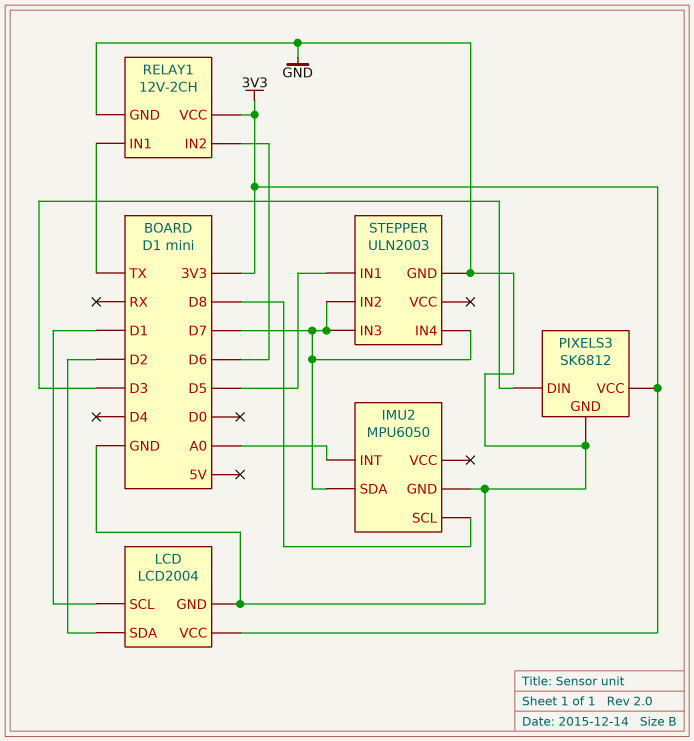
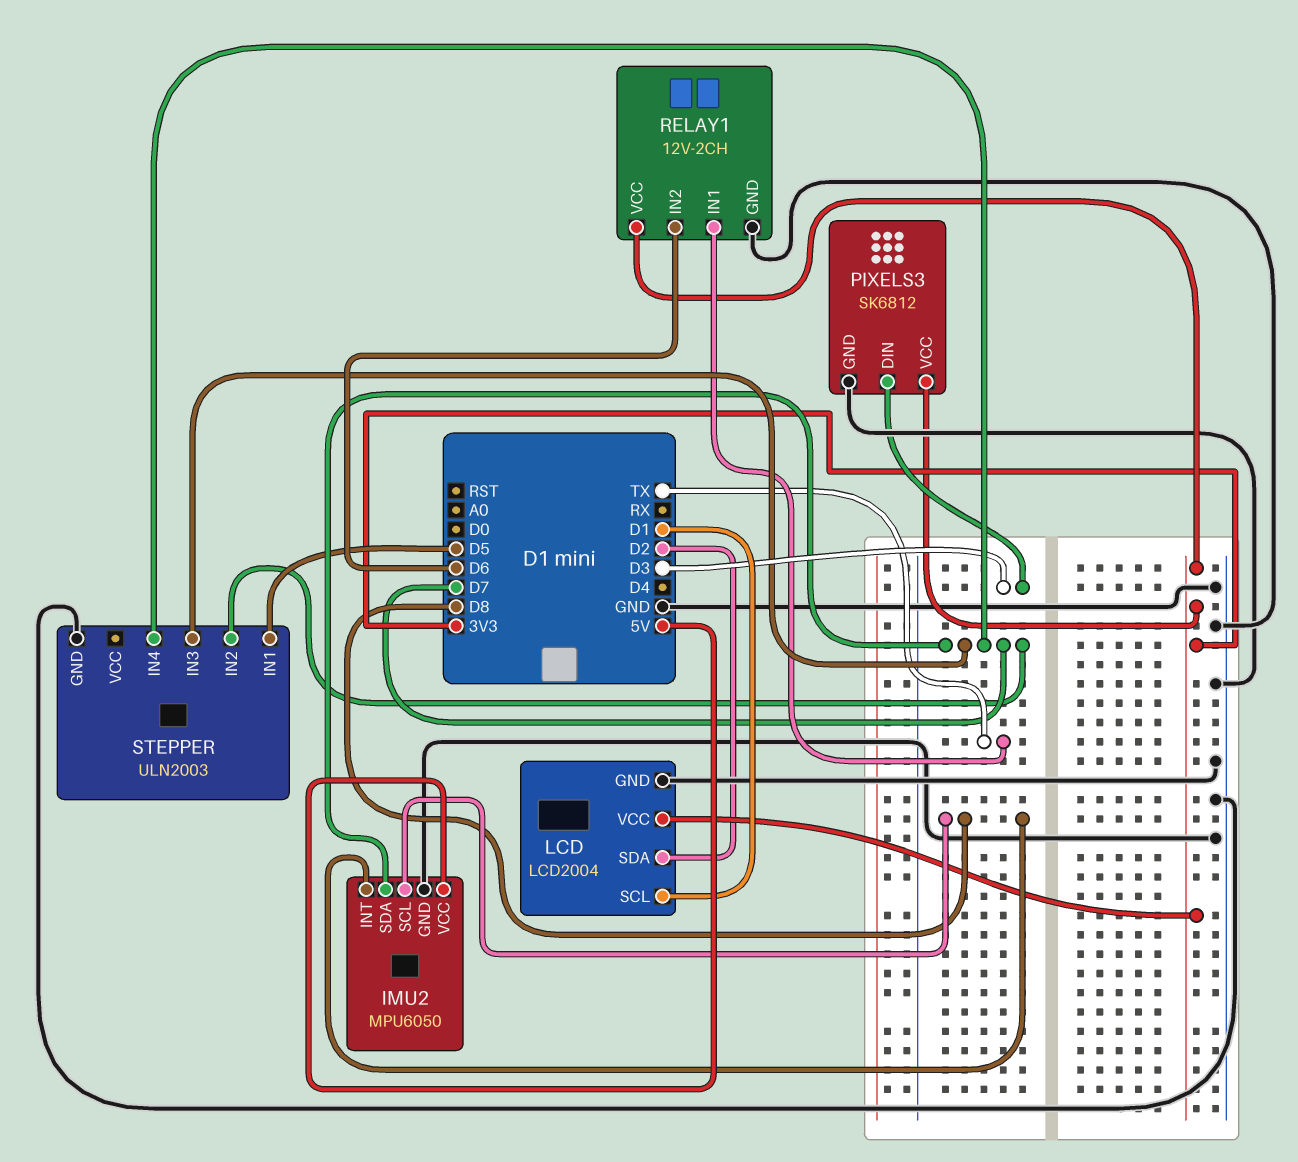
IMU2 pin INT: A0 -> D8
IMU2 pin VCC: none -> 5V

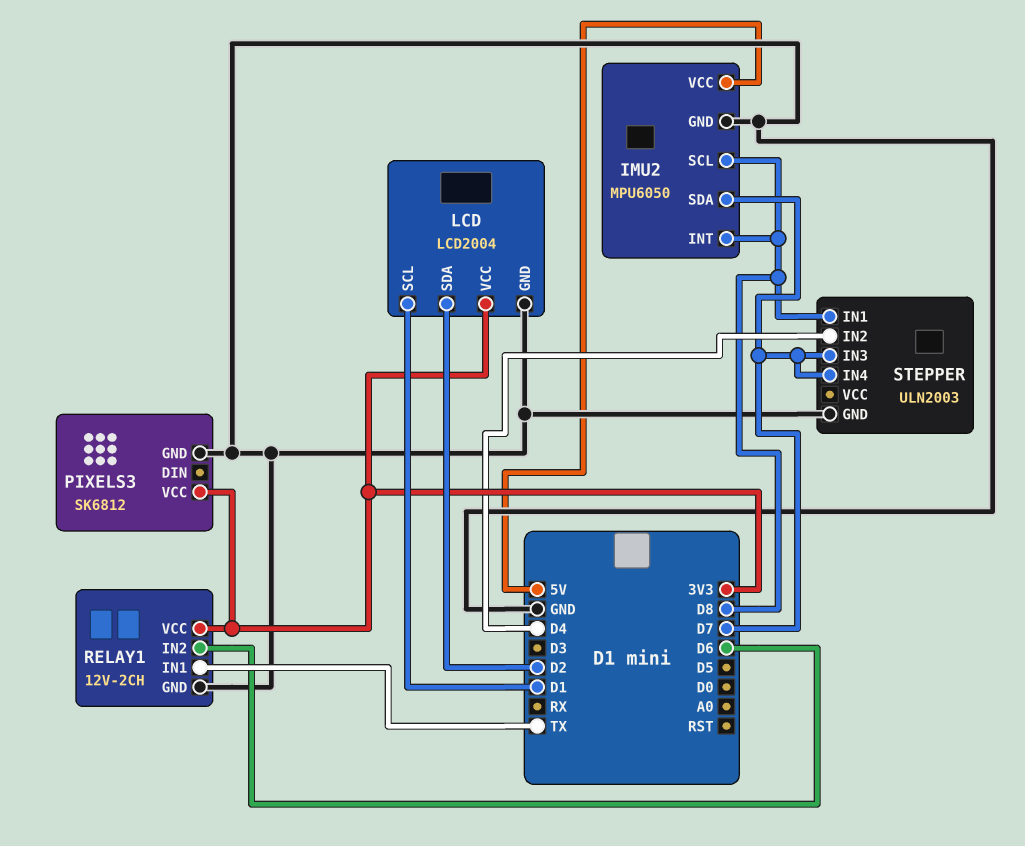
PIXELS3 pin DIN: D3 -> none
STEPPER pin IN1: D5 -> D8
STEPPER pin IN2: D7 -> D4

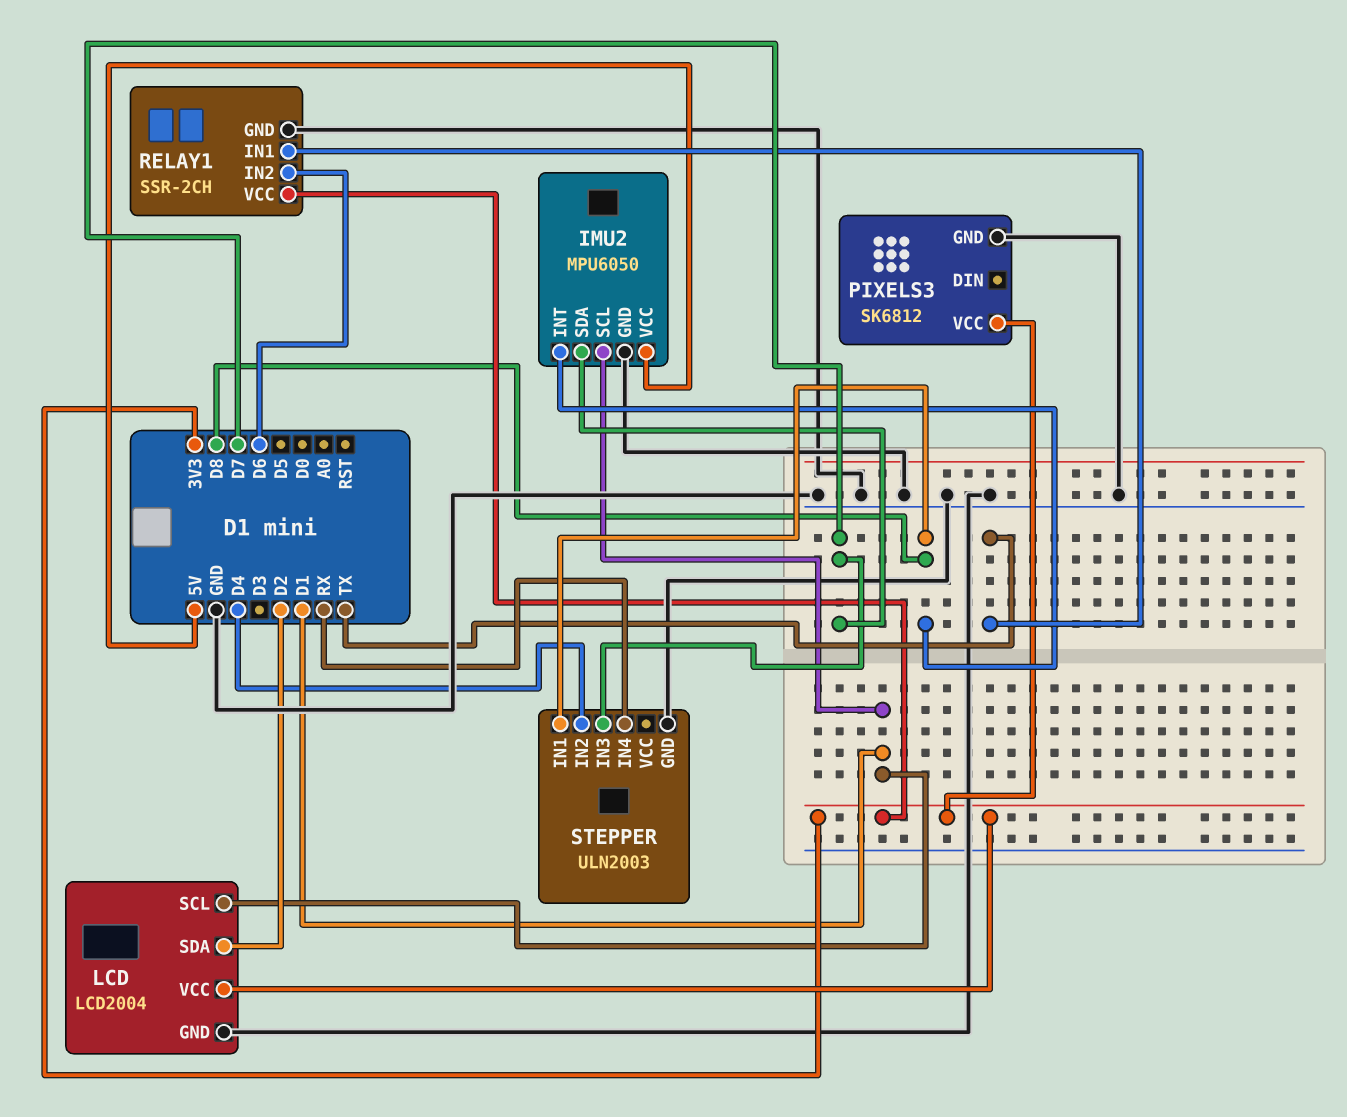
IMU2 pin SCL: D8 -> D1
RELAY1: 12V-2CH -> SSR-2CH
STEPPER pin IN4: D7 -> RX

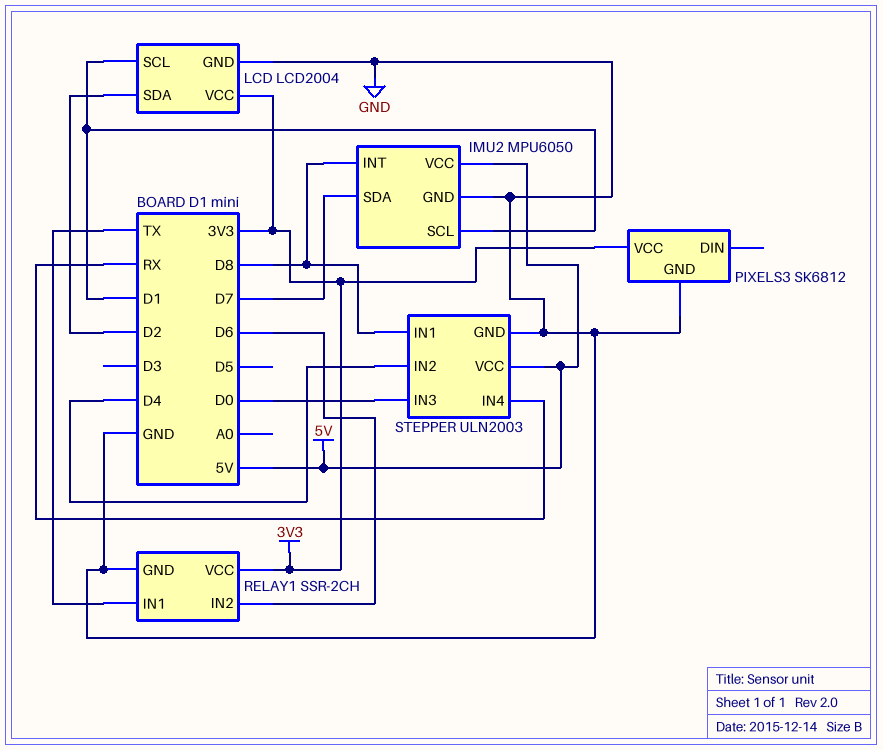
STEPPER pin IN3: D7 -> D0
STEPPER pin VCC: none -> 5V

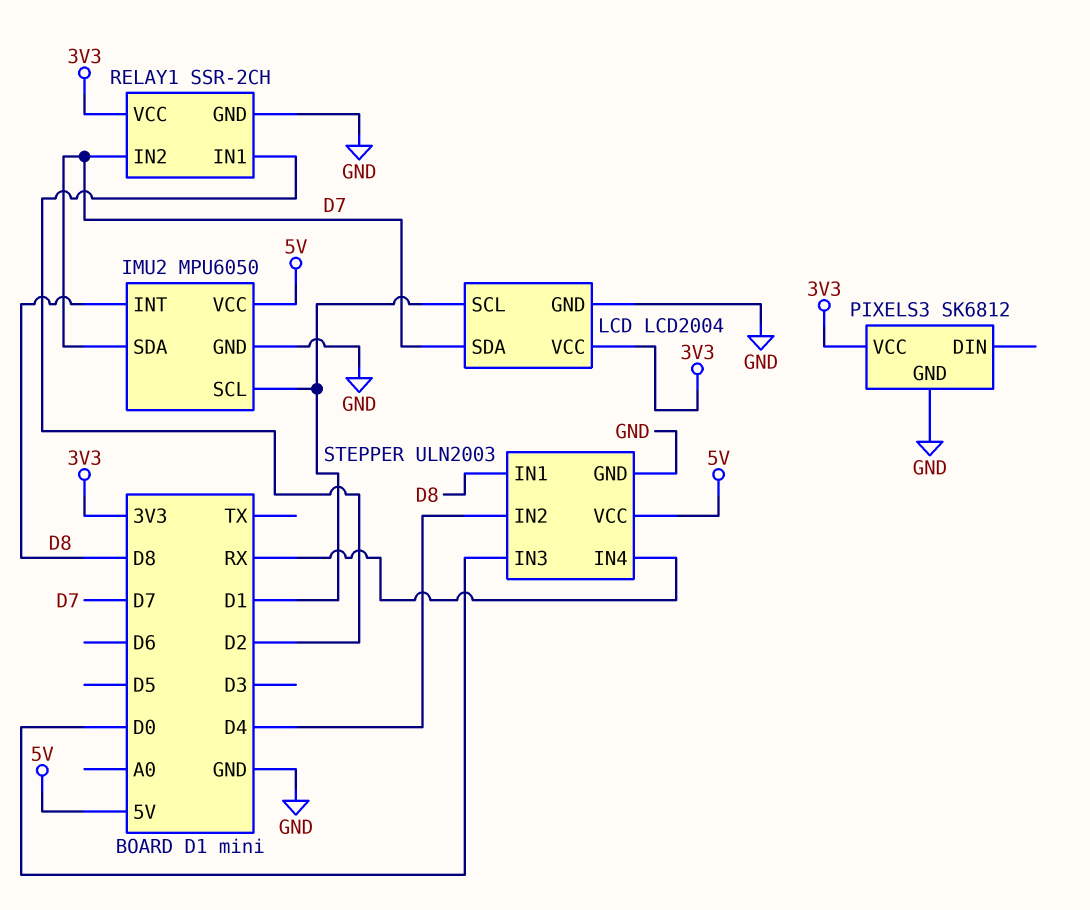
LCD pin SDA: D2 -> D7
RELAY1 pin IN1: TX -> D2
RELAY1 pin IN2: D6 -> D7

